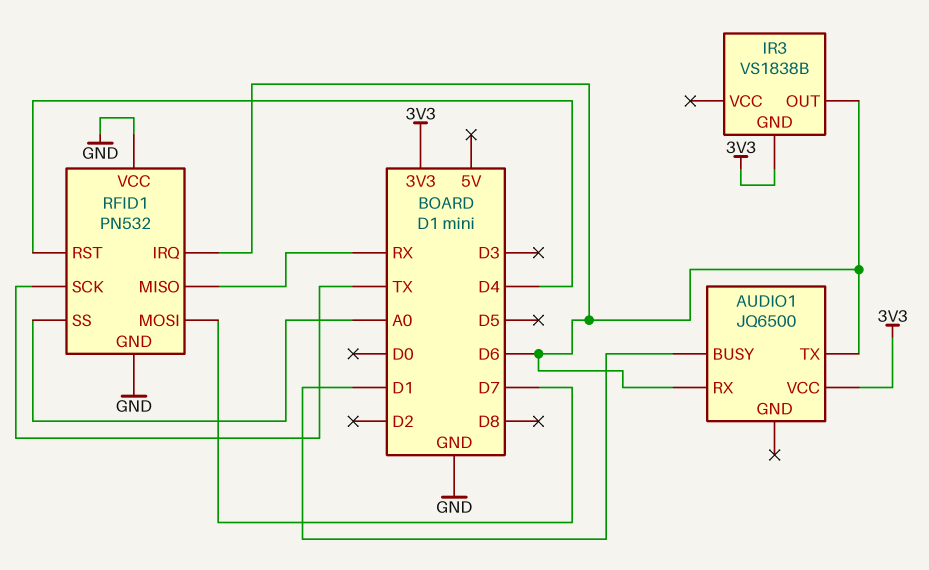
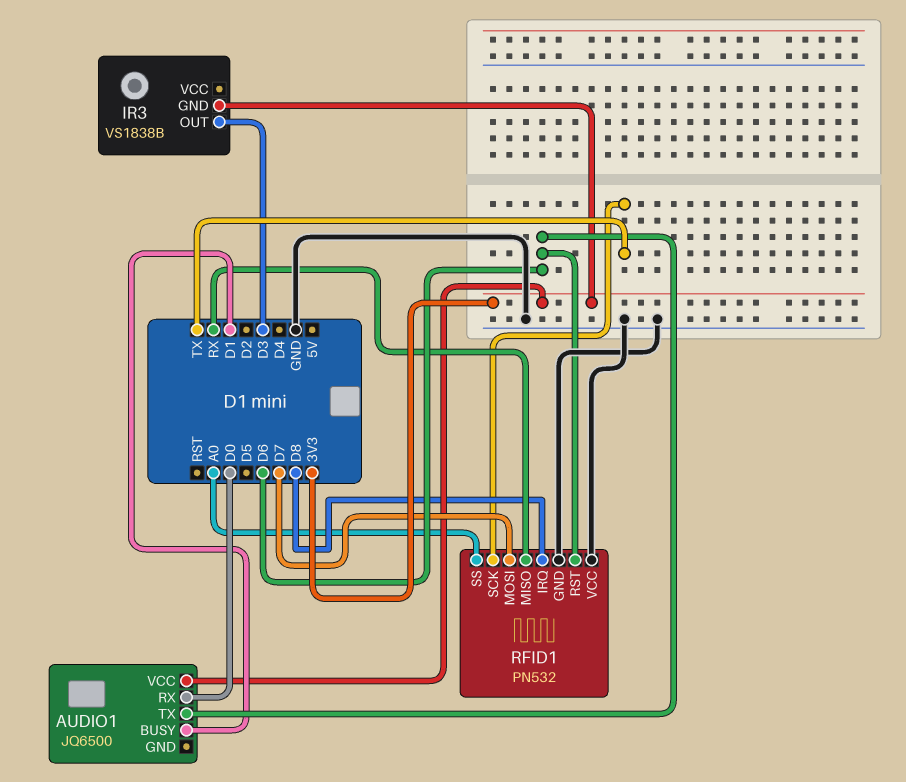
AUDIO1 pin RX: D6 -> D0
IR3 pin OUT: D6 -> D3
RFID1 pin IRQ: D6 -> D8
RFID1 pin RST: D4 -> D6

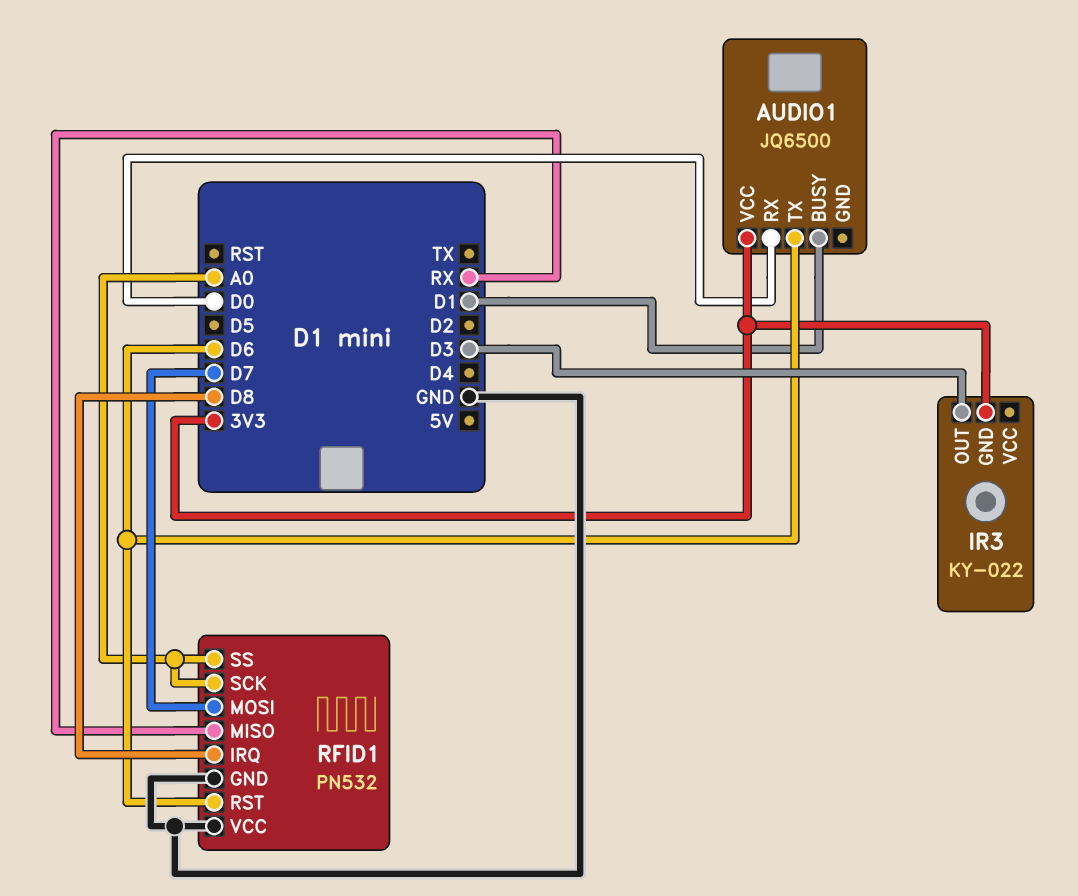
IR3: VS1838B -> KY-022
RFID1 pin SCK: TX -> A0

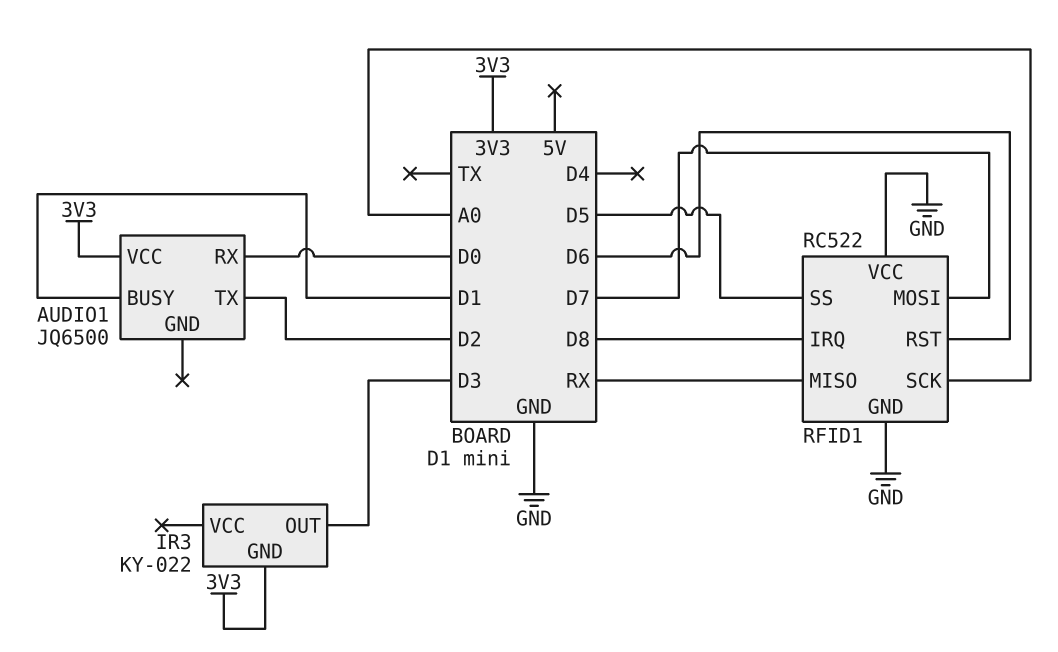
AUDIO1 pin TX: D6 -> D2
RFID1: PN532 -> RC522
RFID1 pin SS: A0 -> D5

